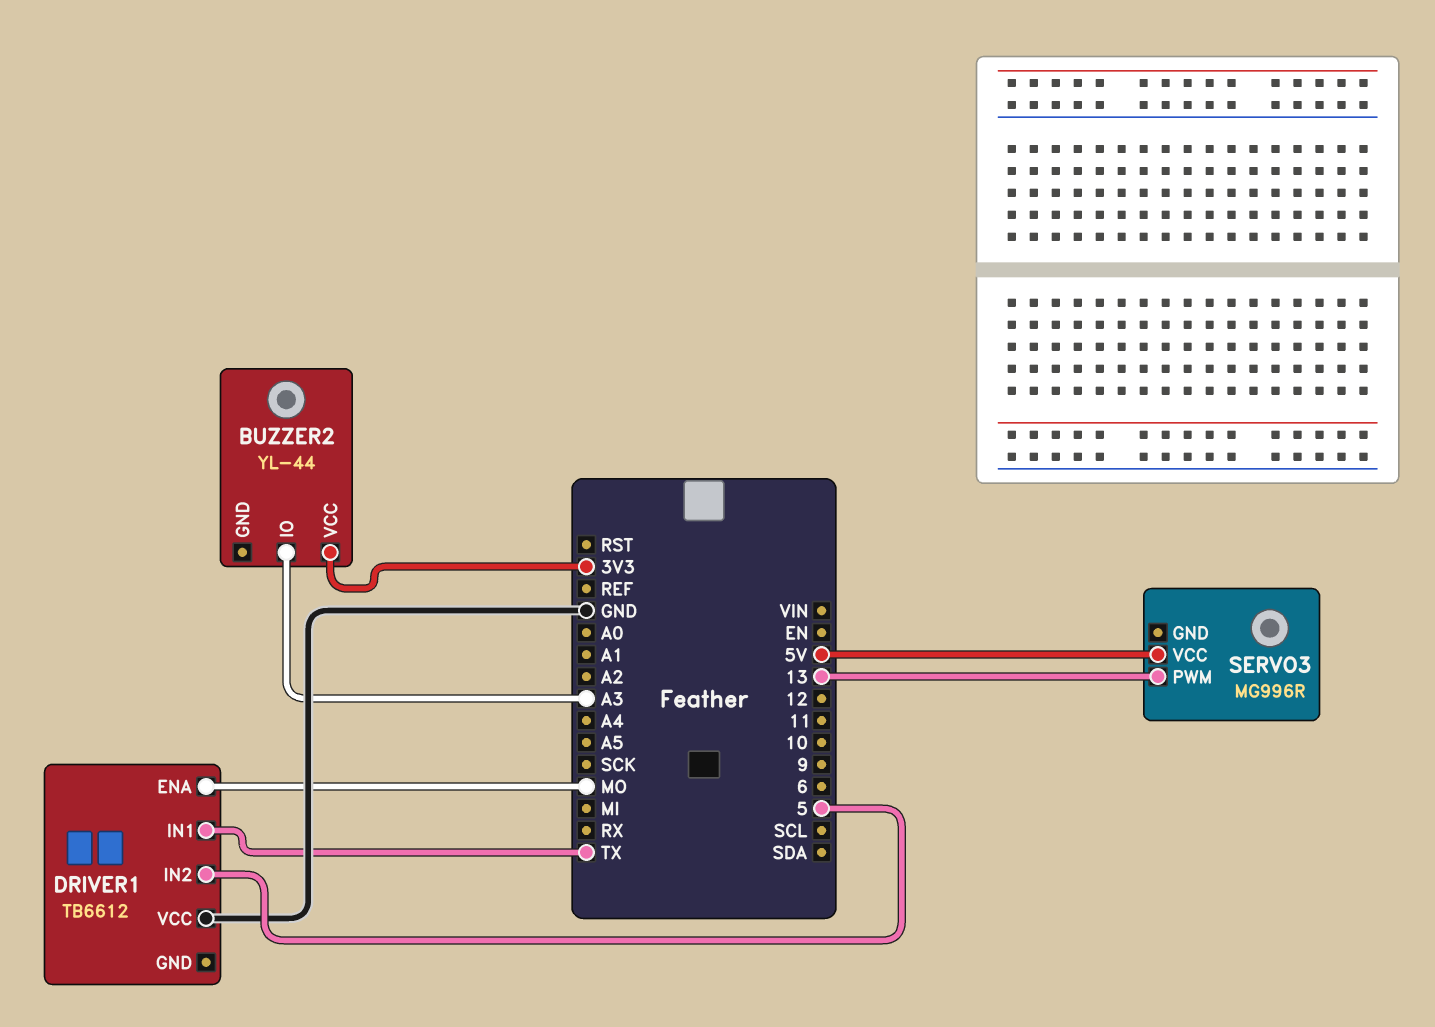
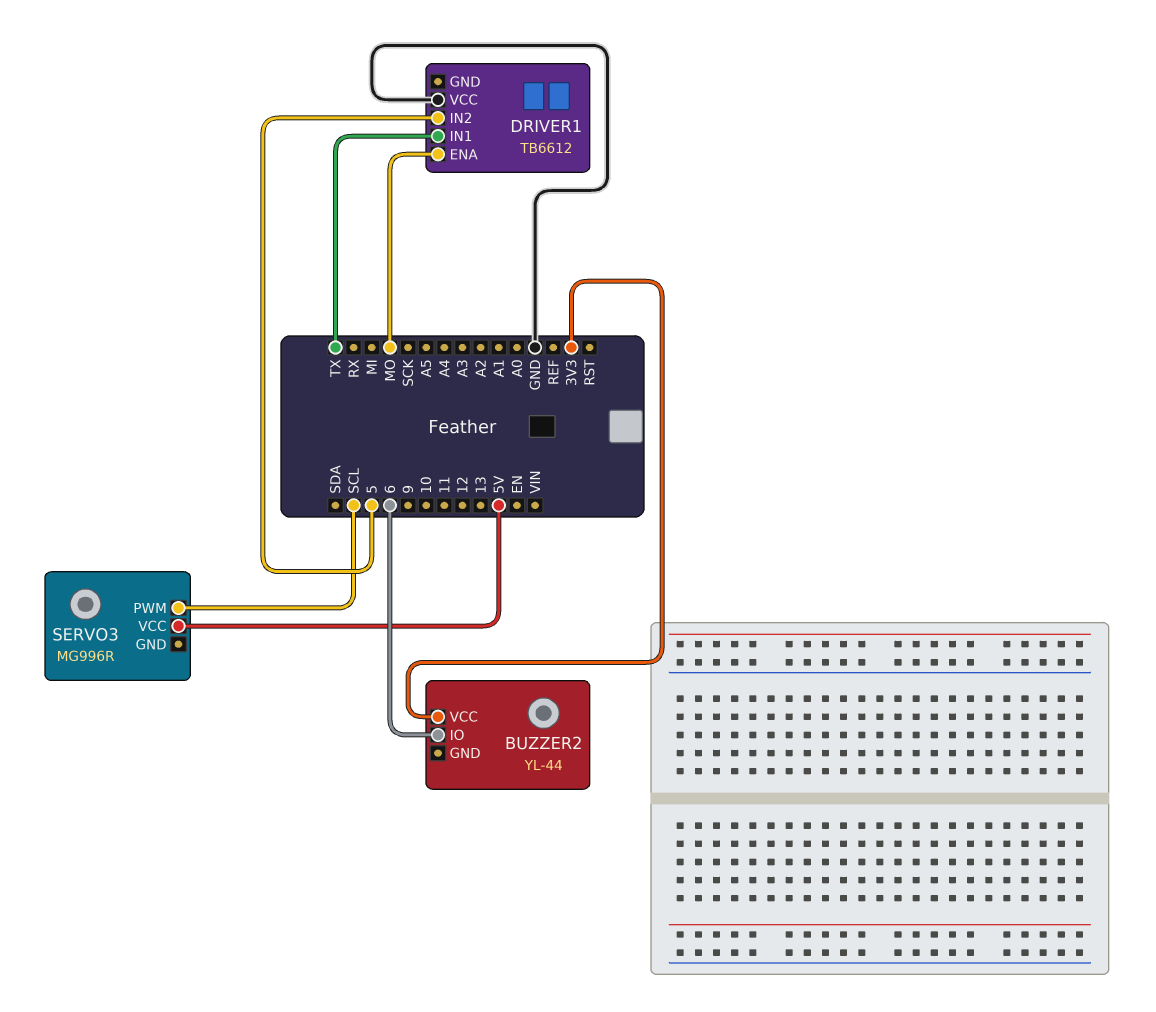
BUZZER2 pin IO: A3 -> 6
SERVO3 pin PWM: 13 -> SCL

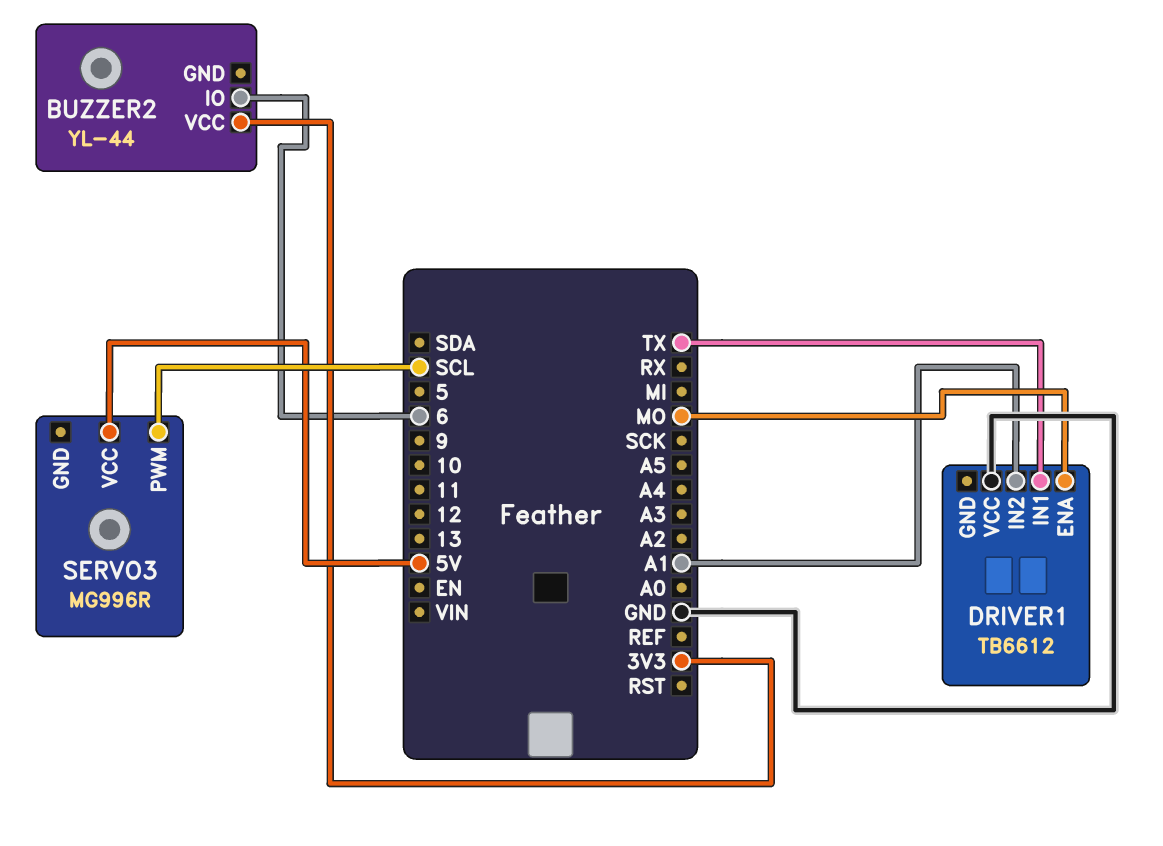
DRIVER1 pin IN2: 5 -> A1

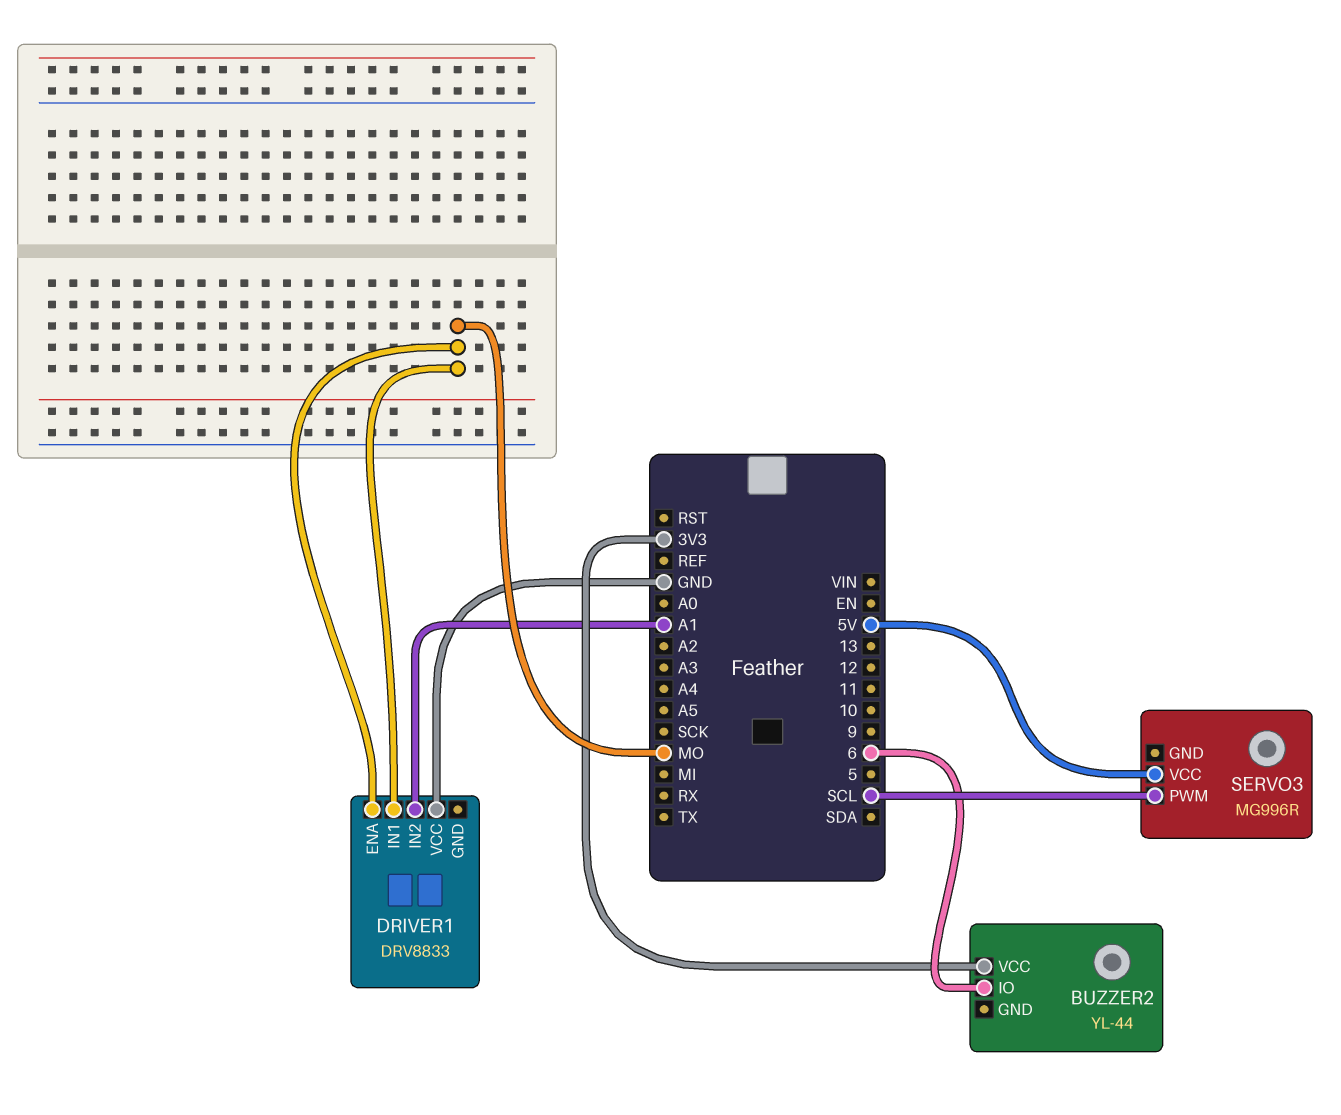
DRIVER1: TB6612 -> DRV8833
DRIVER1 pin IN1: TX -> MO

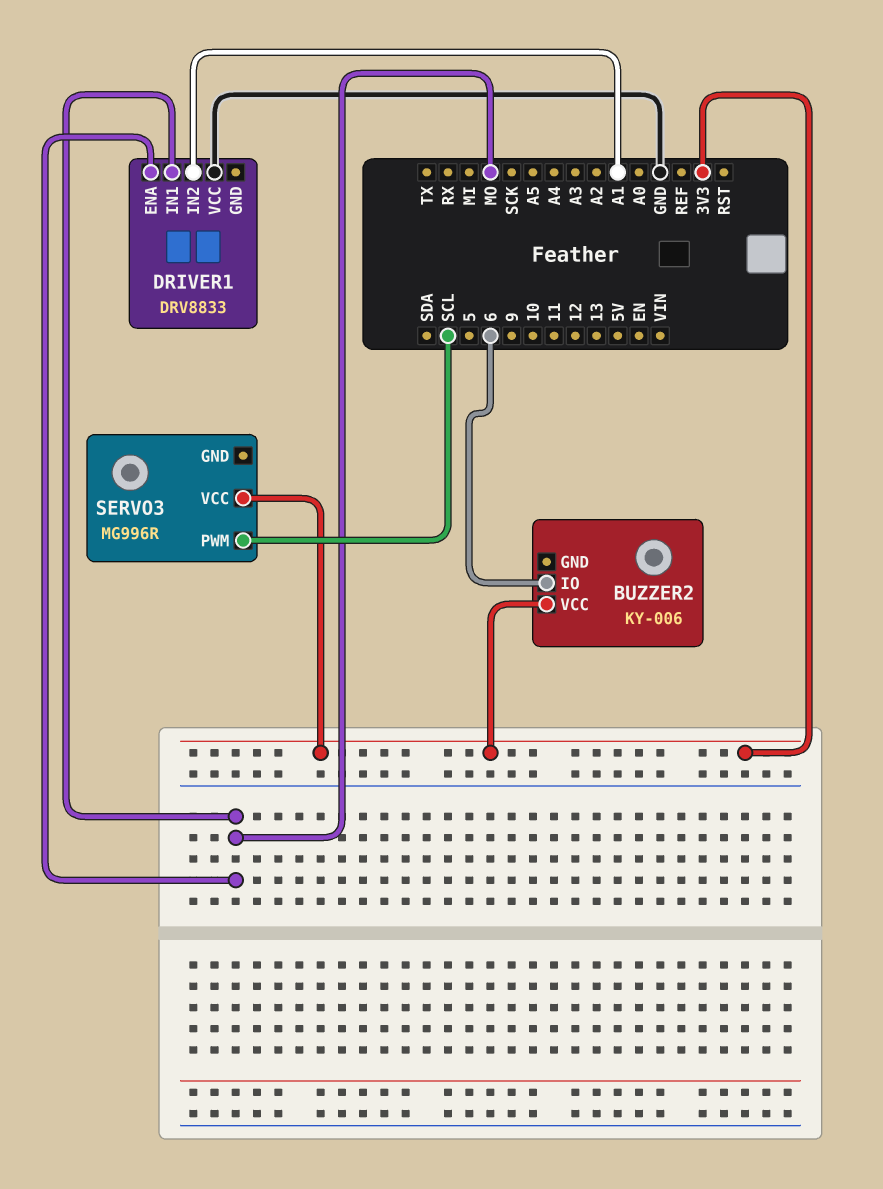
BUZZER2: YL-44 -> KY-006
SERVO3 pin VCC: 5V -> 3V3

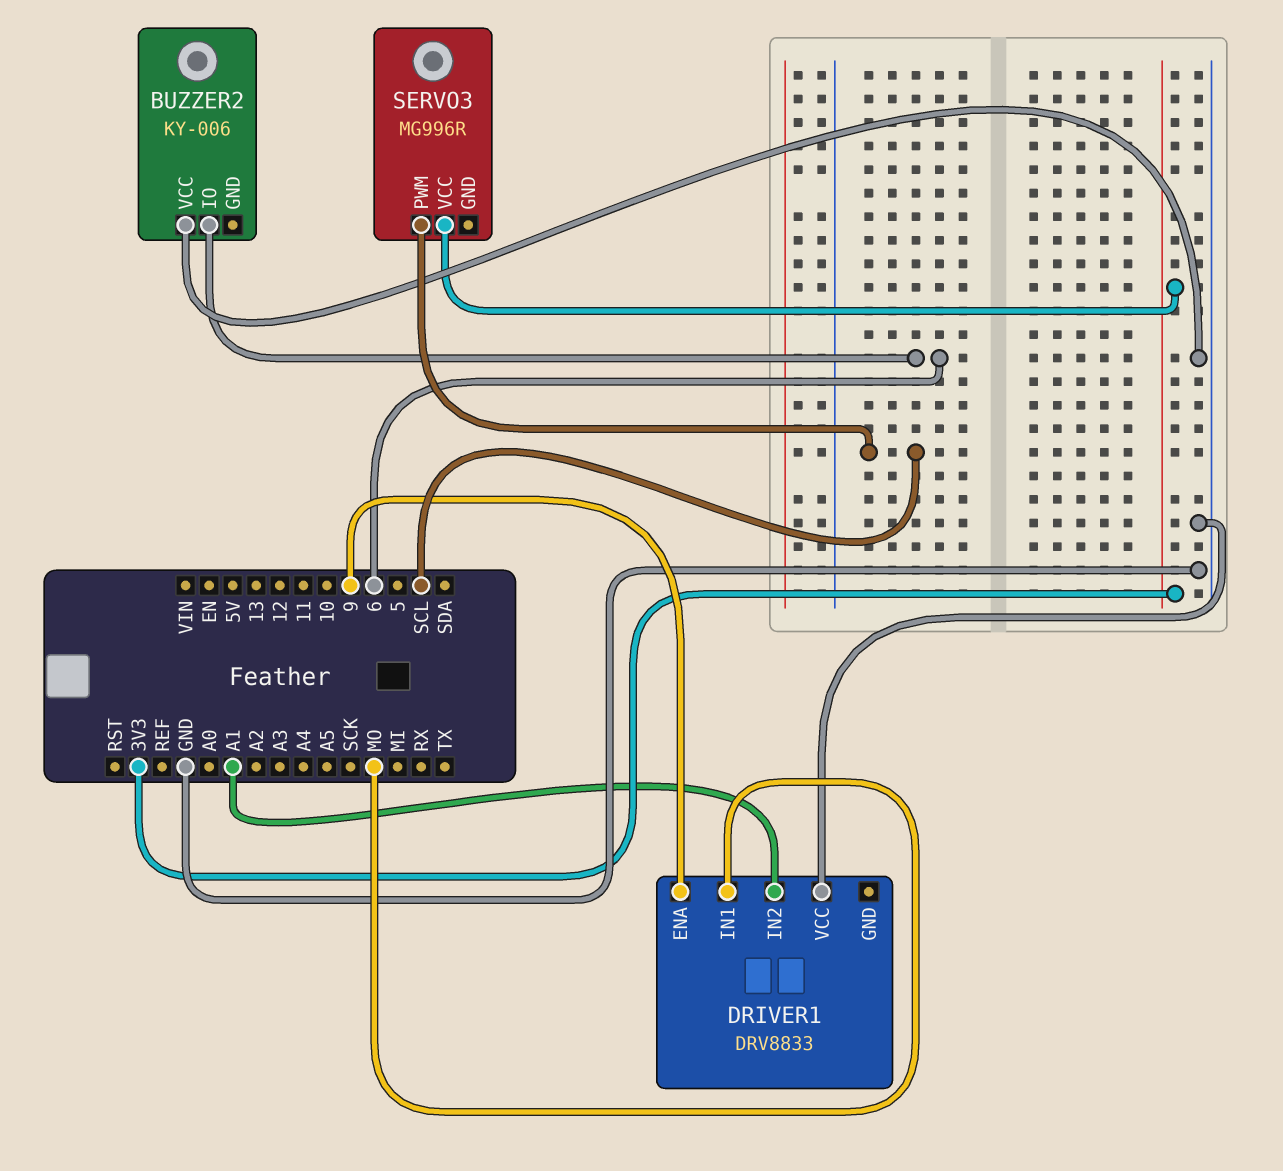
BUZZER2 pin VCC: 3V3 -> GND
DRIVER1 pin ENA: MO -> 9

